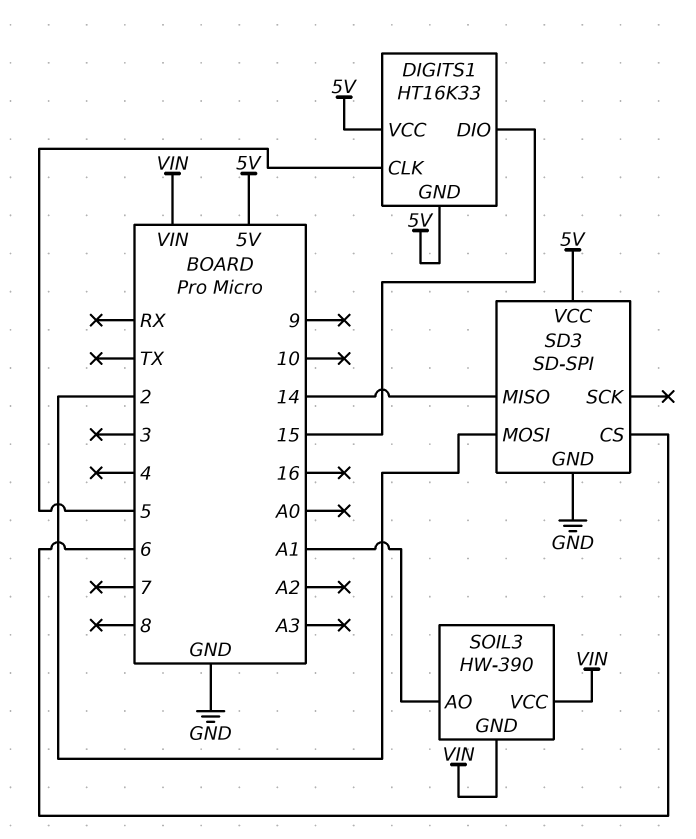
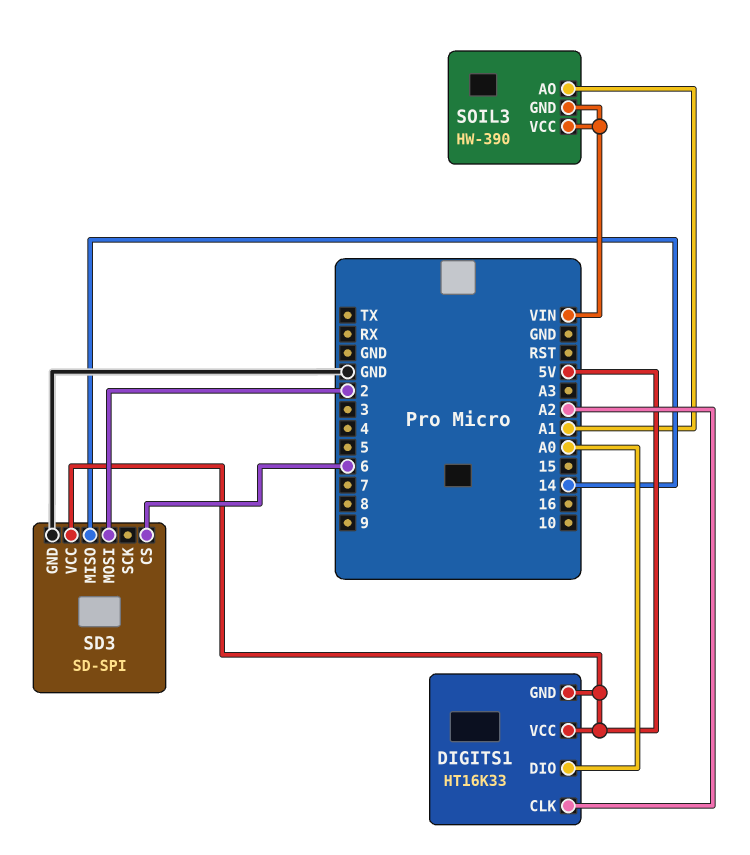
DIGITS1 pin CLK: 5 -> A2
DIGITS1 pin DIO: 15 -> A0

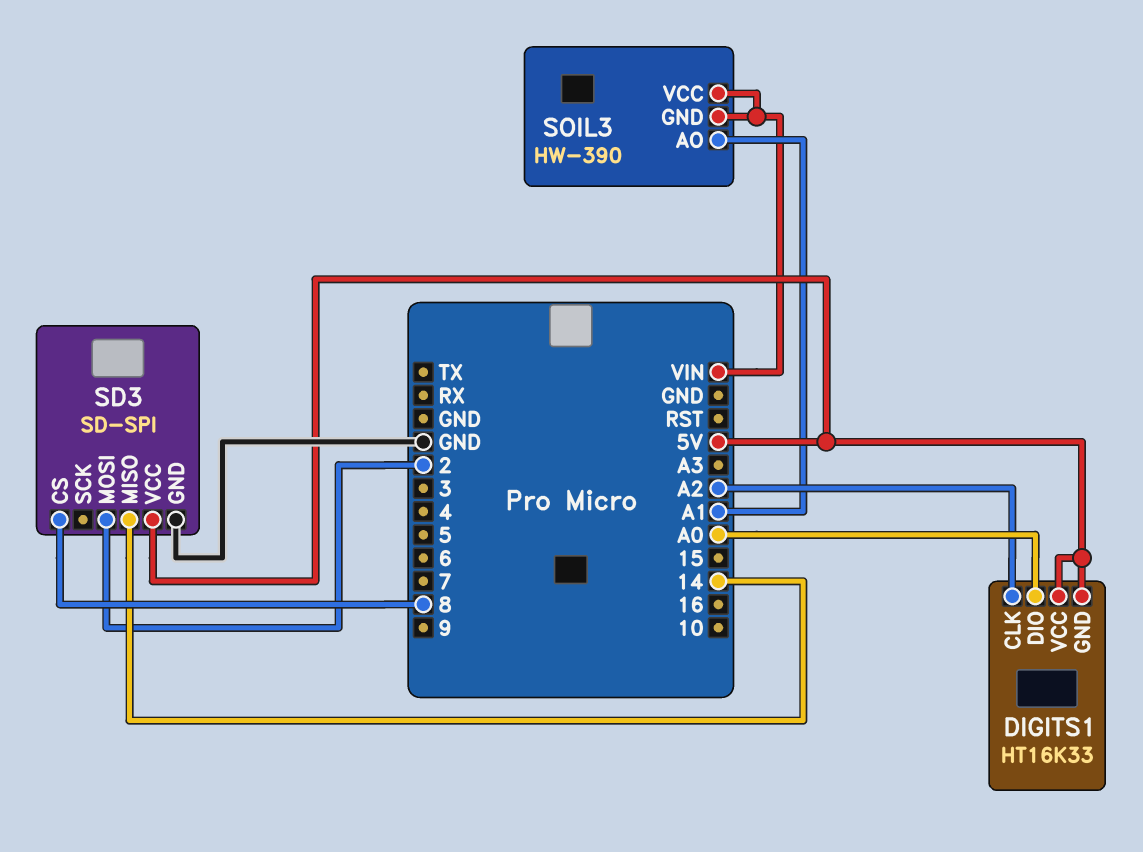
SD3 pin CS: 6 -> 8

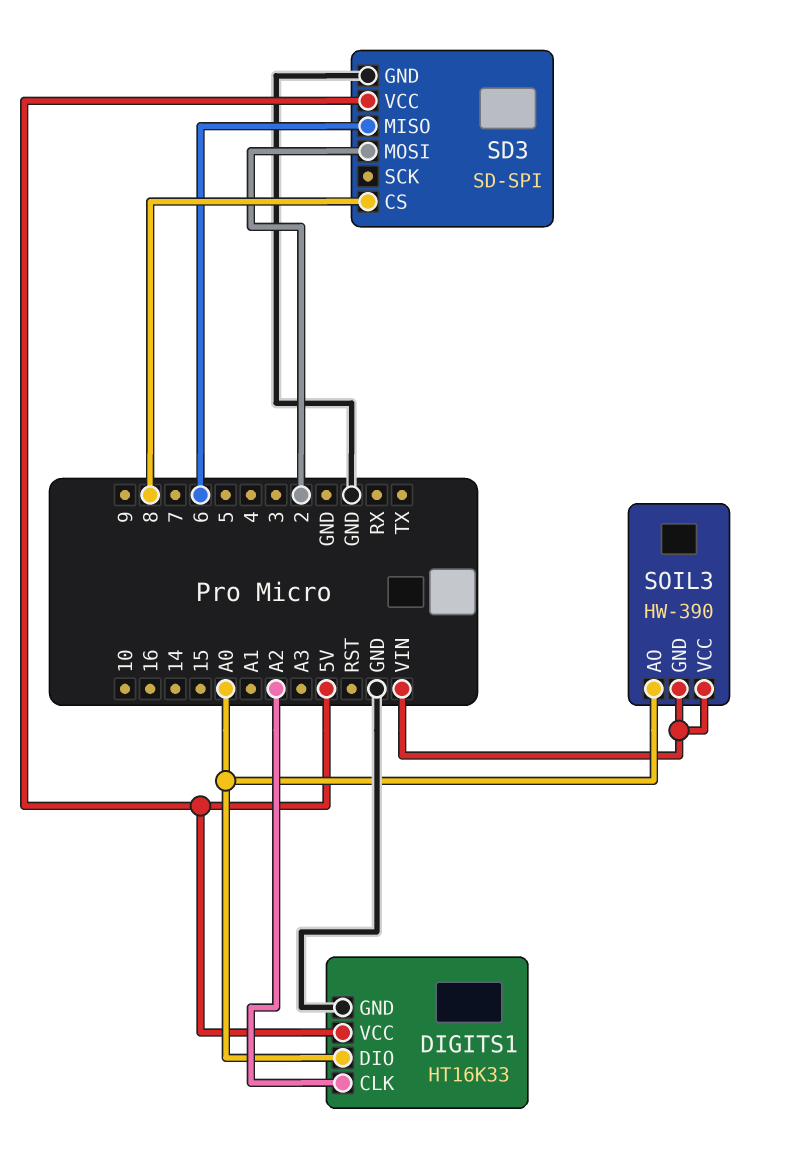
DIGITS1 pin GND: 5V -> GND
SD3 pin MISO: 14 -> 6
SOIL3 pin AO: A1 -> A0

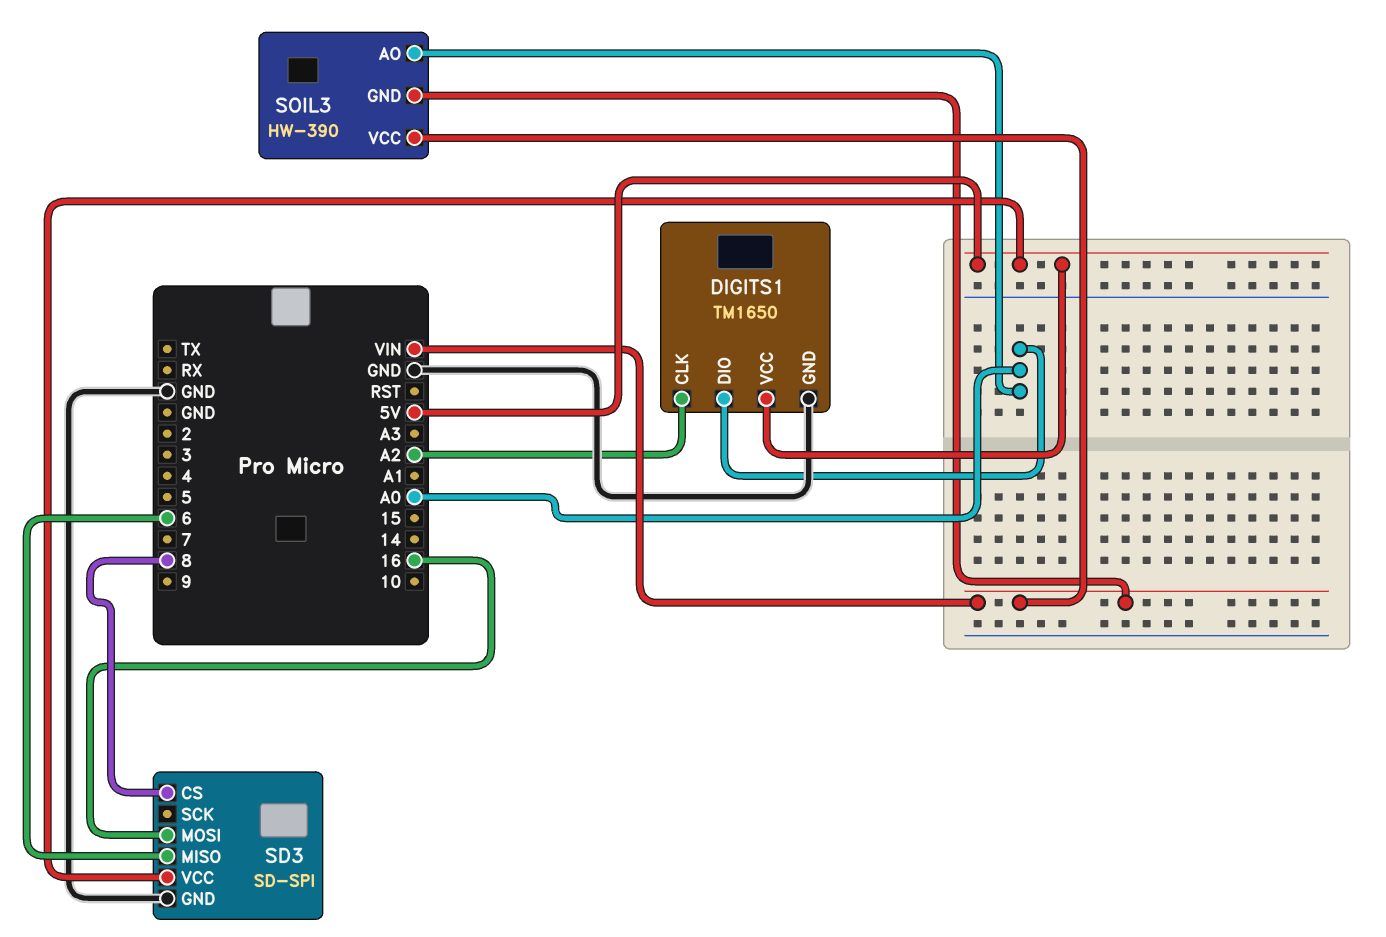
DIGITS1: HT16K33 -> TM1650
SD3 pin MOSI: 2 -> 16

